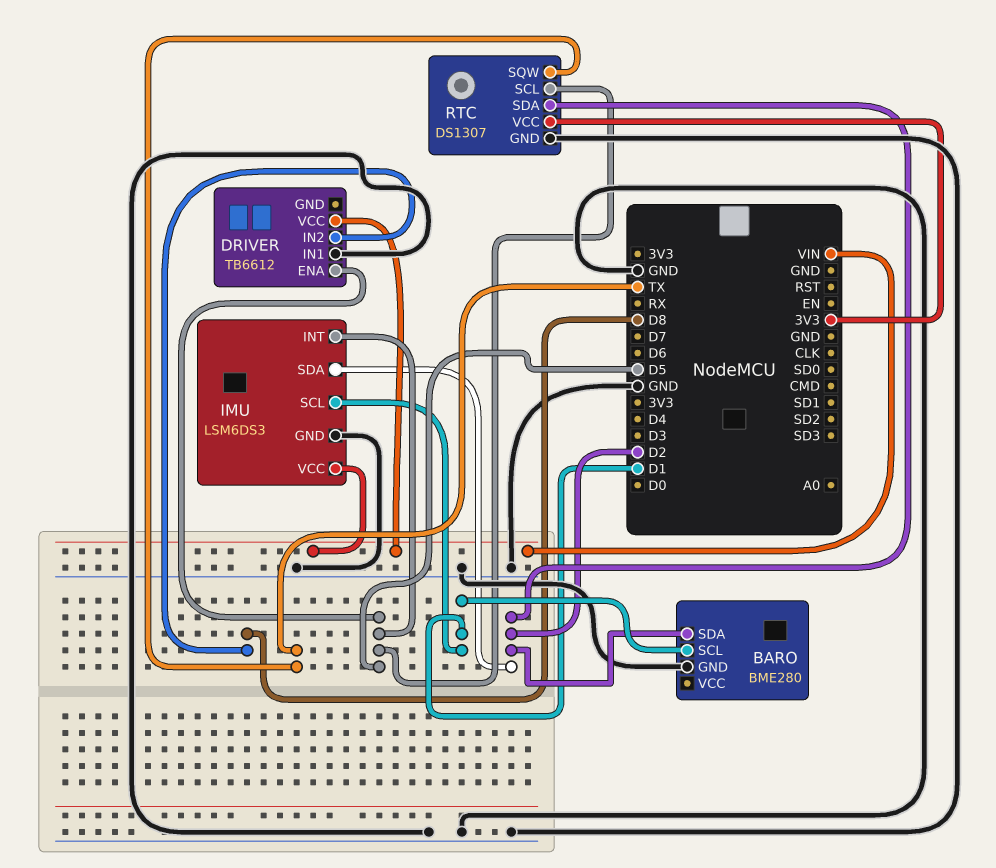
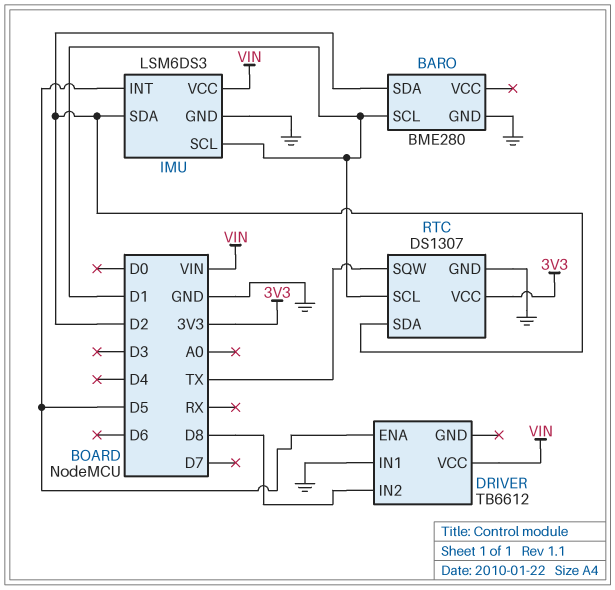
RTC pin SCL: D5 -> D1

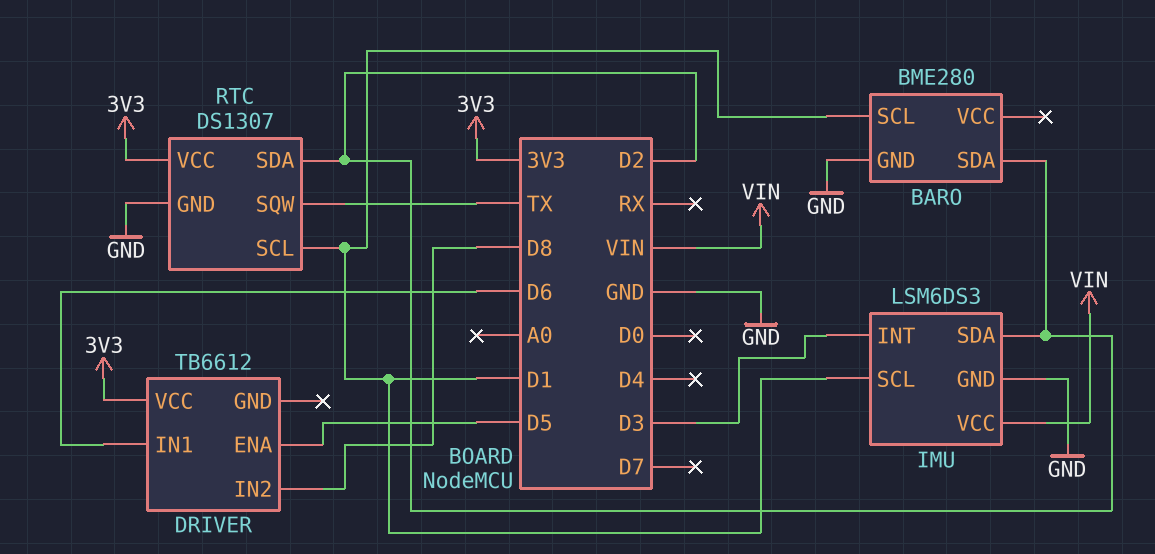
DRIVER pin IN1: GND -> D6
DRIVER pin VCC: VIN -> 3V3
IMU pin INT: D5 -> D3

